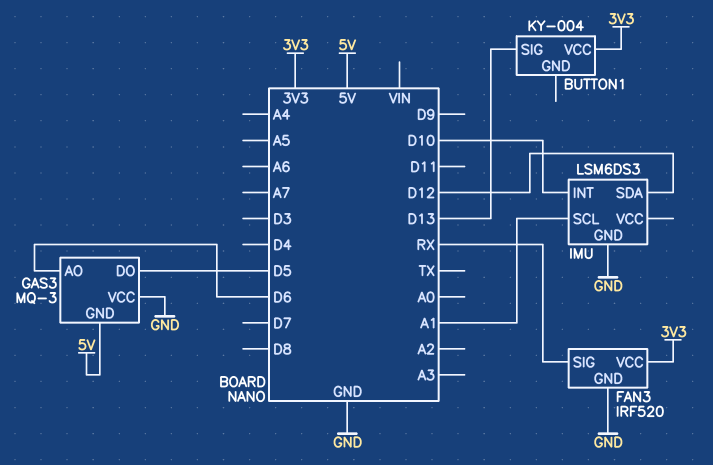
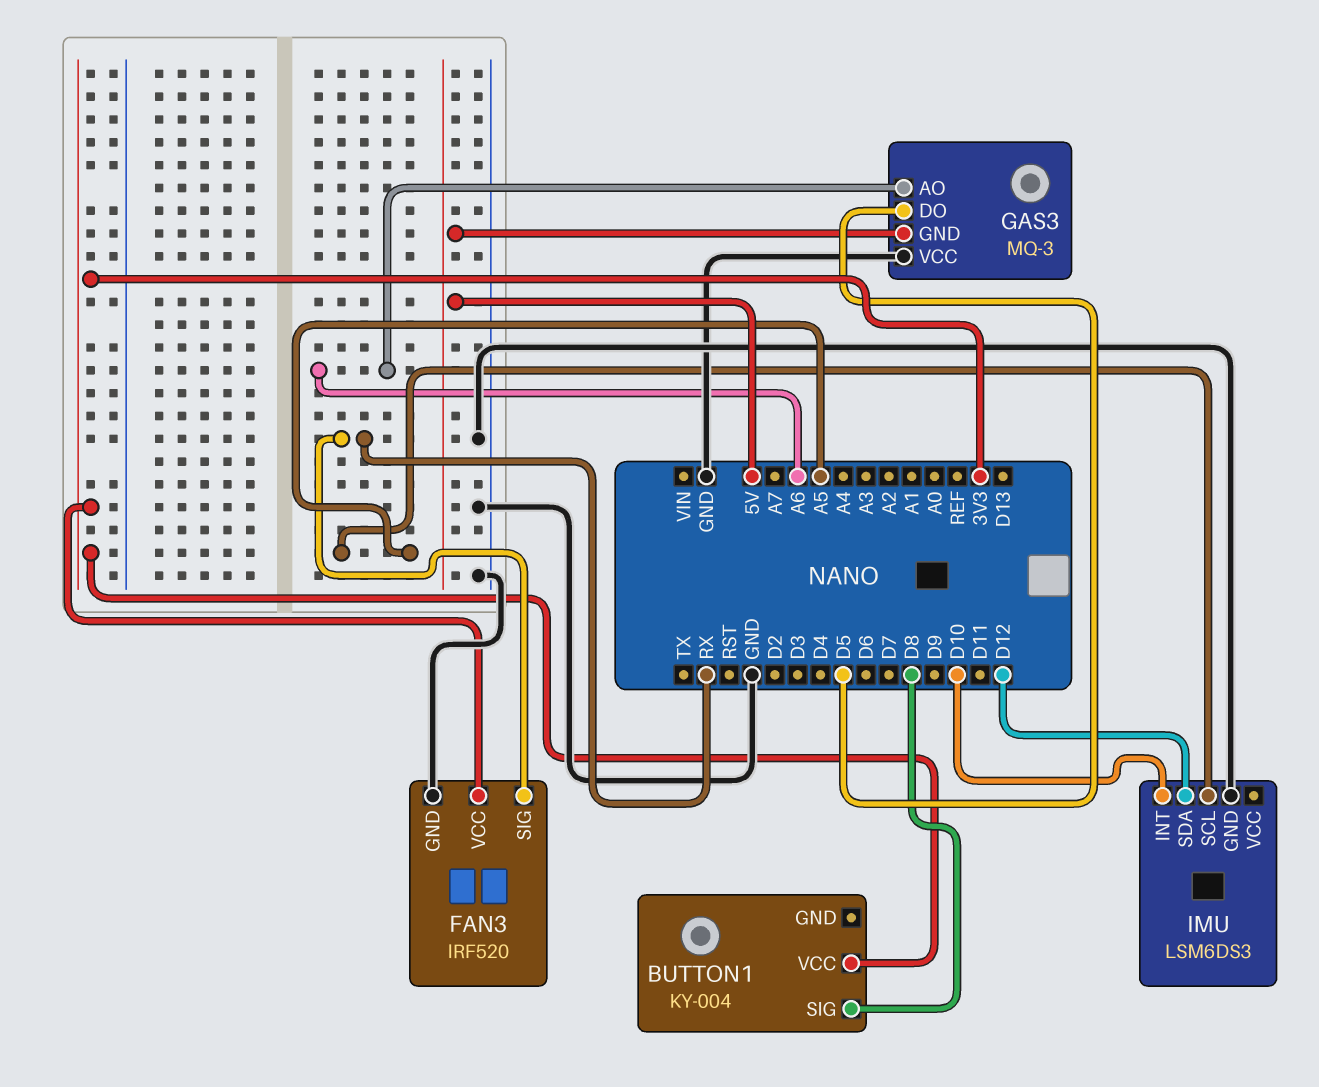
BUTTON1 pin SIG: D13 -> D8
GAS3 pin AO: D6 -> A6
IMU pin SCL: A1 -> A5

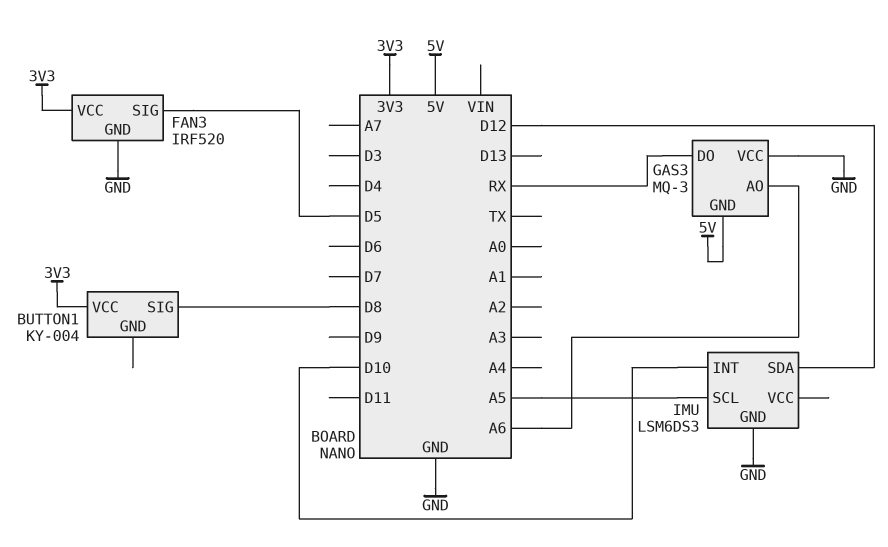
FAN3 pin SIG: RX -> D5
GAS3 pin DO: D5 -> RX

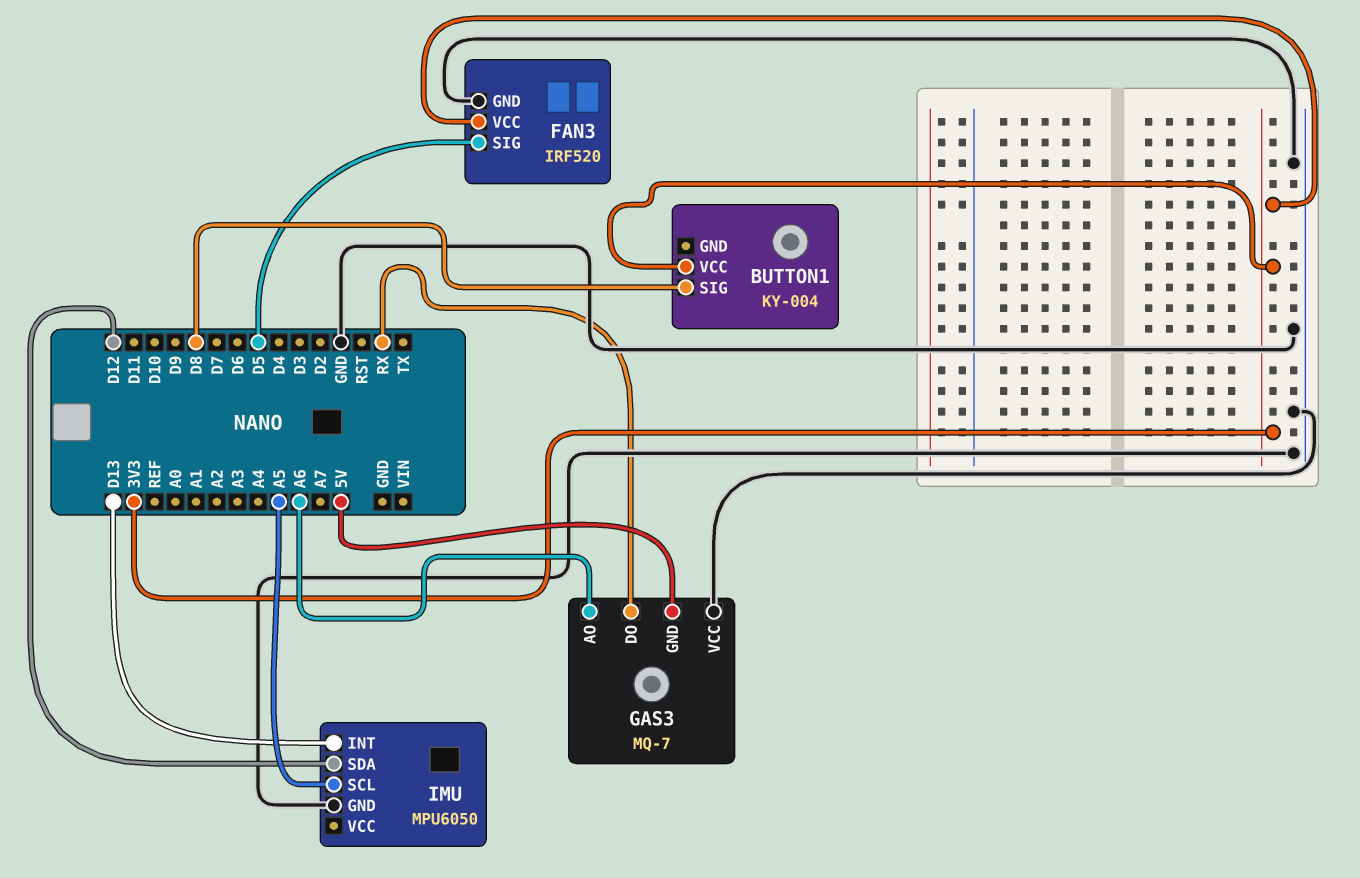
GAS3: MQ-3 -> MQ-7
IMU: LSM6DS3 -> MPU6050
IMU pin INT: D10 -> D13

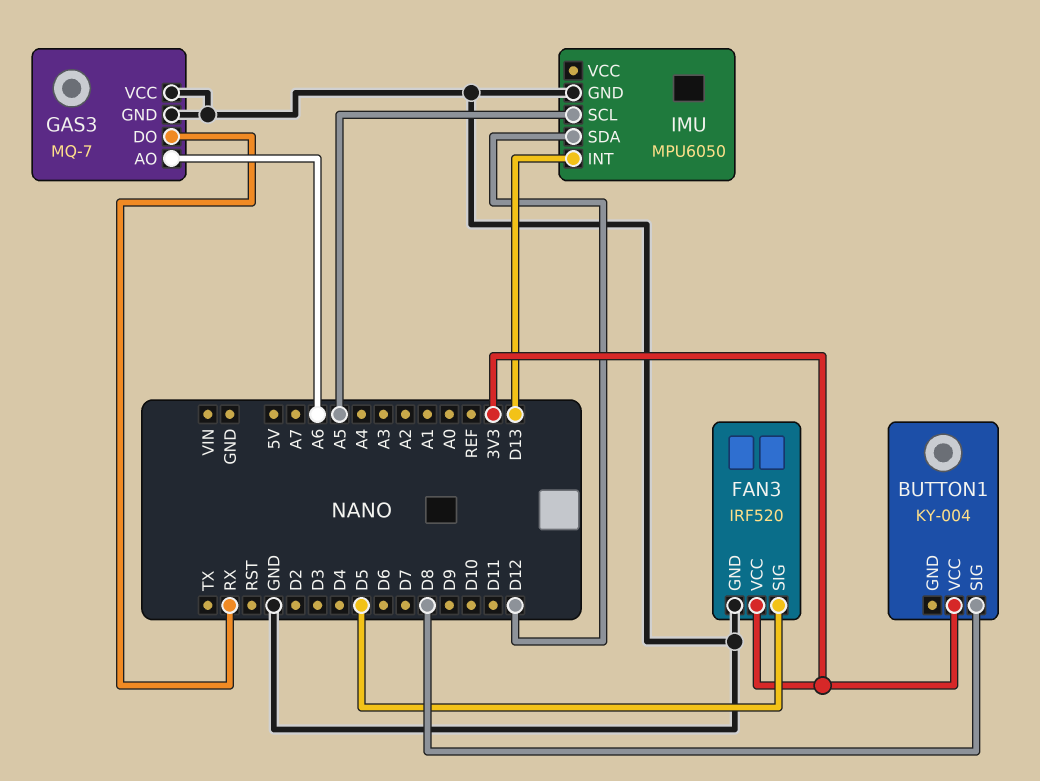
GAS3 pin GND: 5V -> GND

